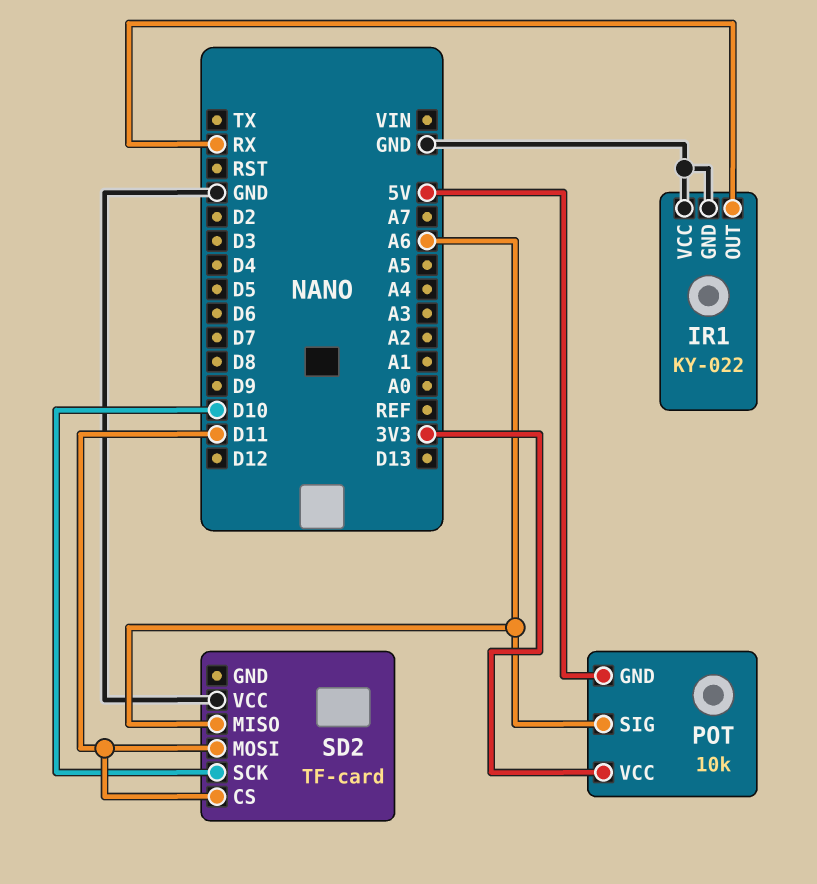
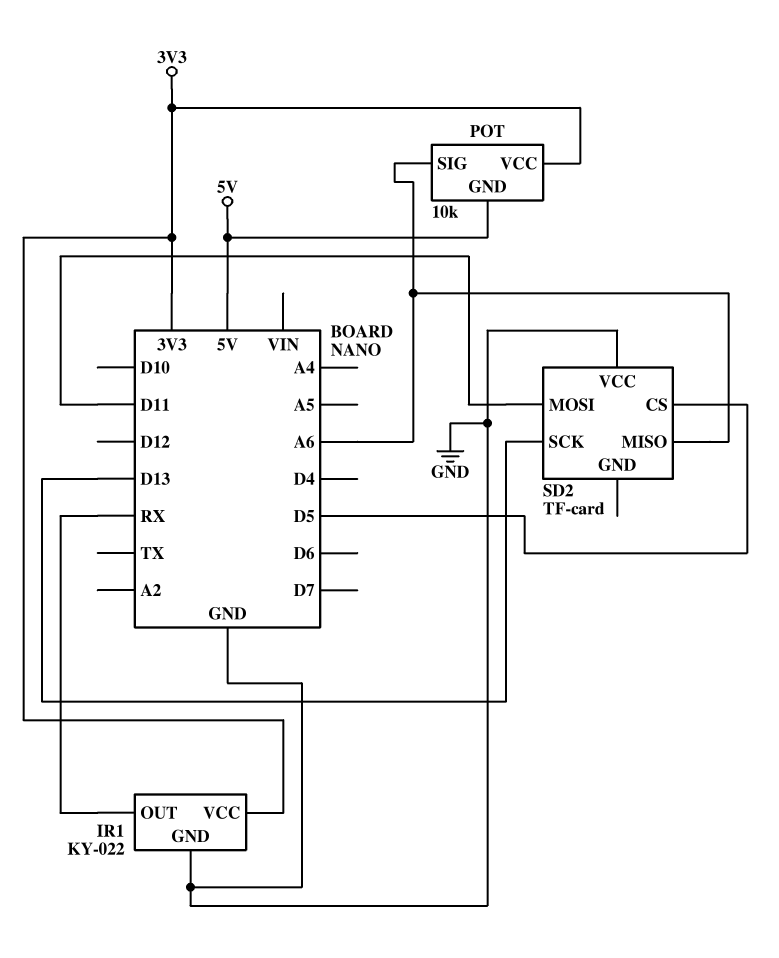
IR1 pin VCC: GND -> 3V3
SD2 pin CS: D11 -> D5
SD2 pin SCK: D10 -> D13

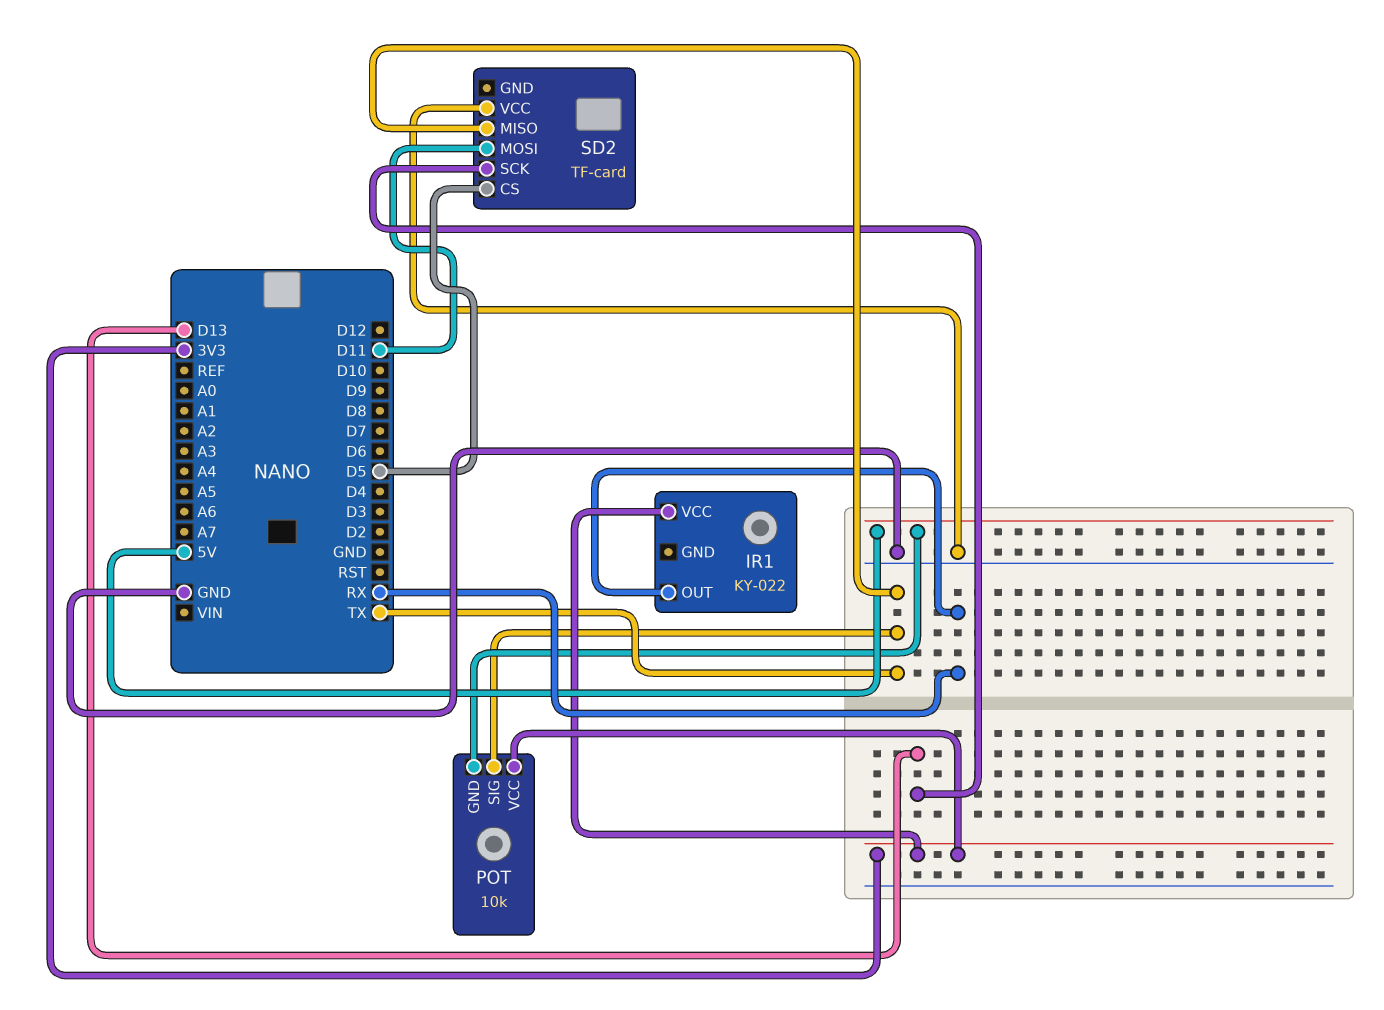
IR1 pin GND: GND -> none
POT pin SIG: A6 -> TX
SD2 pin MISO: A6 -> TX

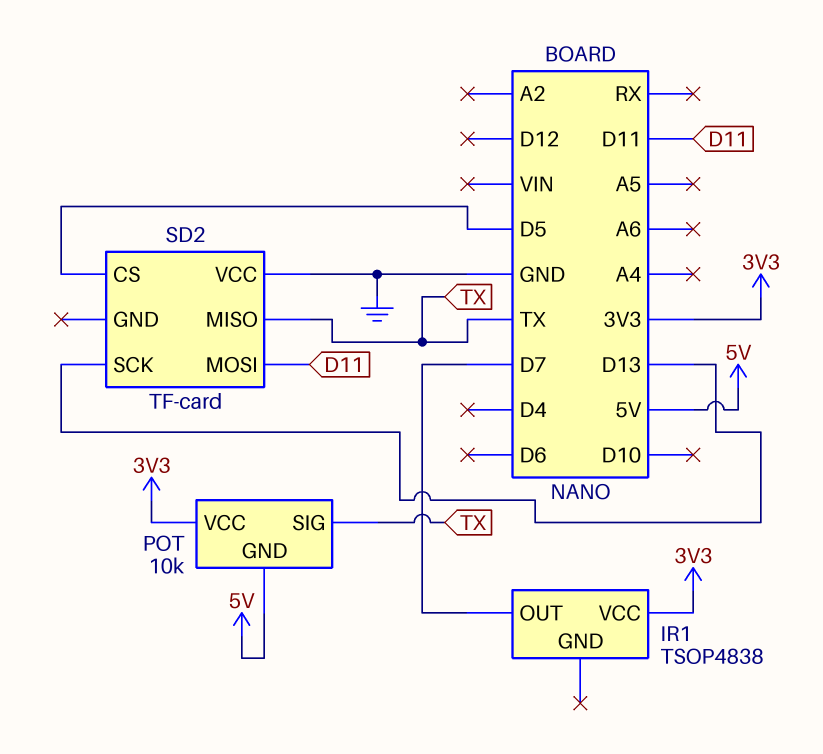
IR1: KY-022 -> TSOP4838
IR1 pin OUT: RX -> D7

